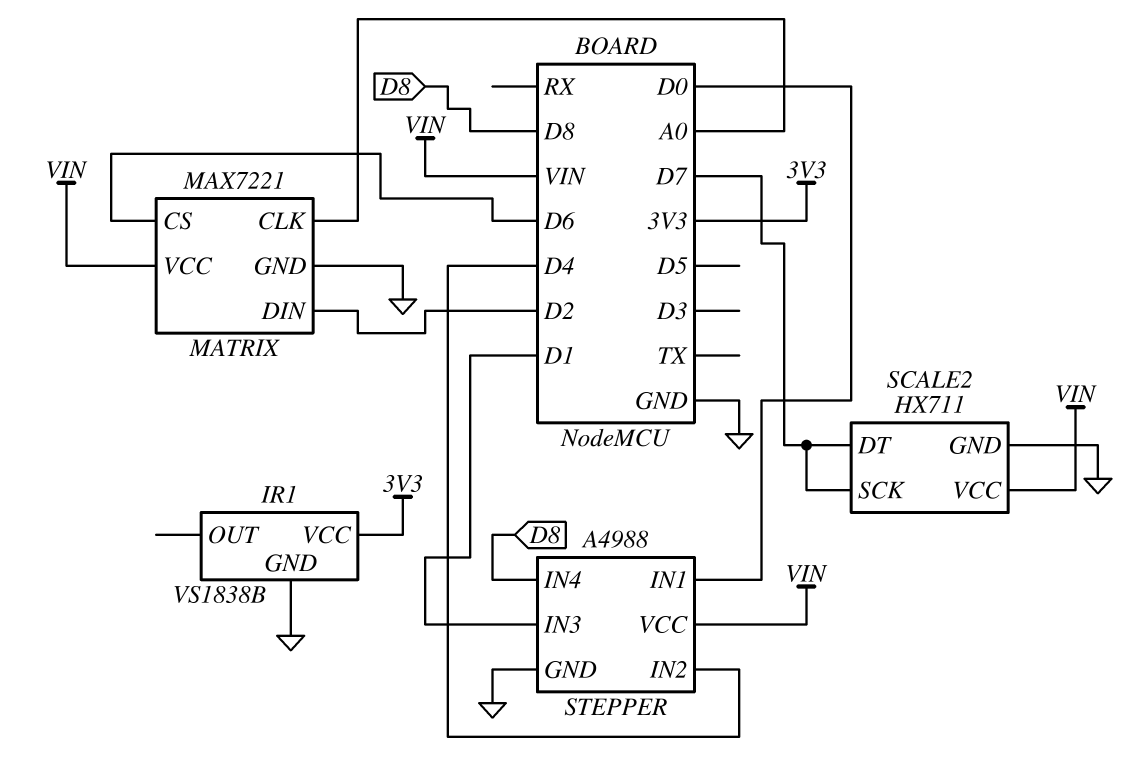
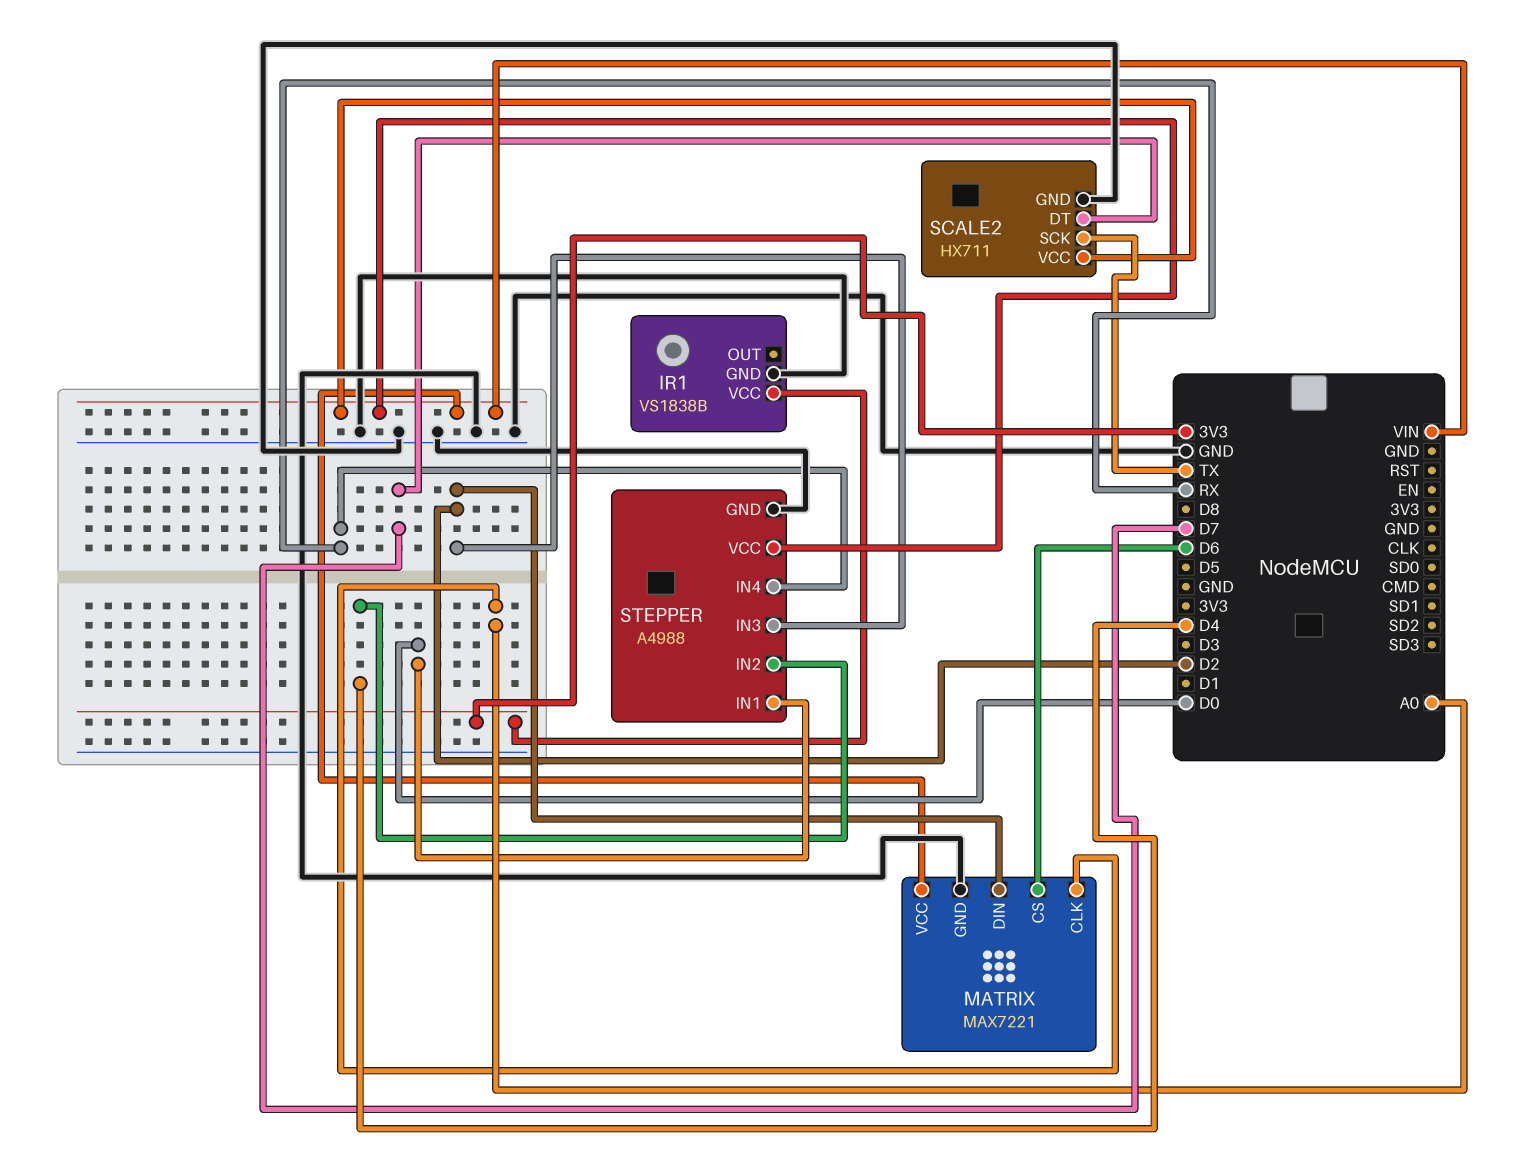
SCALE2 pin SCK: D7 -> TX
STEPPER pin IN3: D1 -> D2
STEPPER pin IN4: D8 -> RX

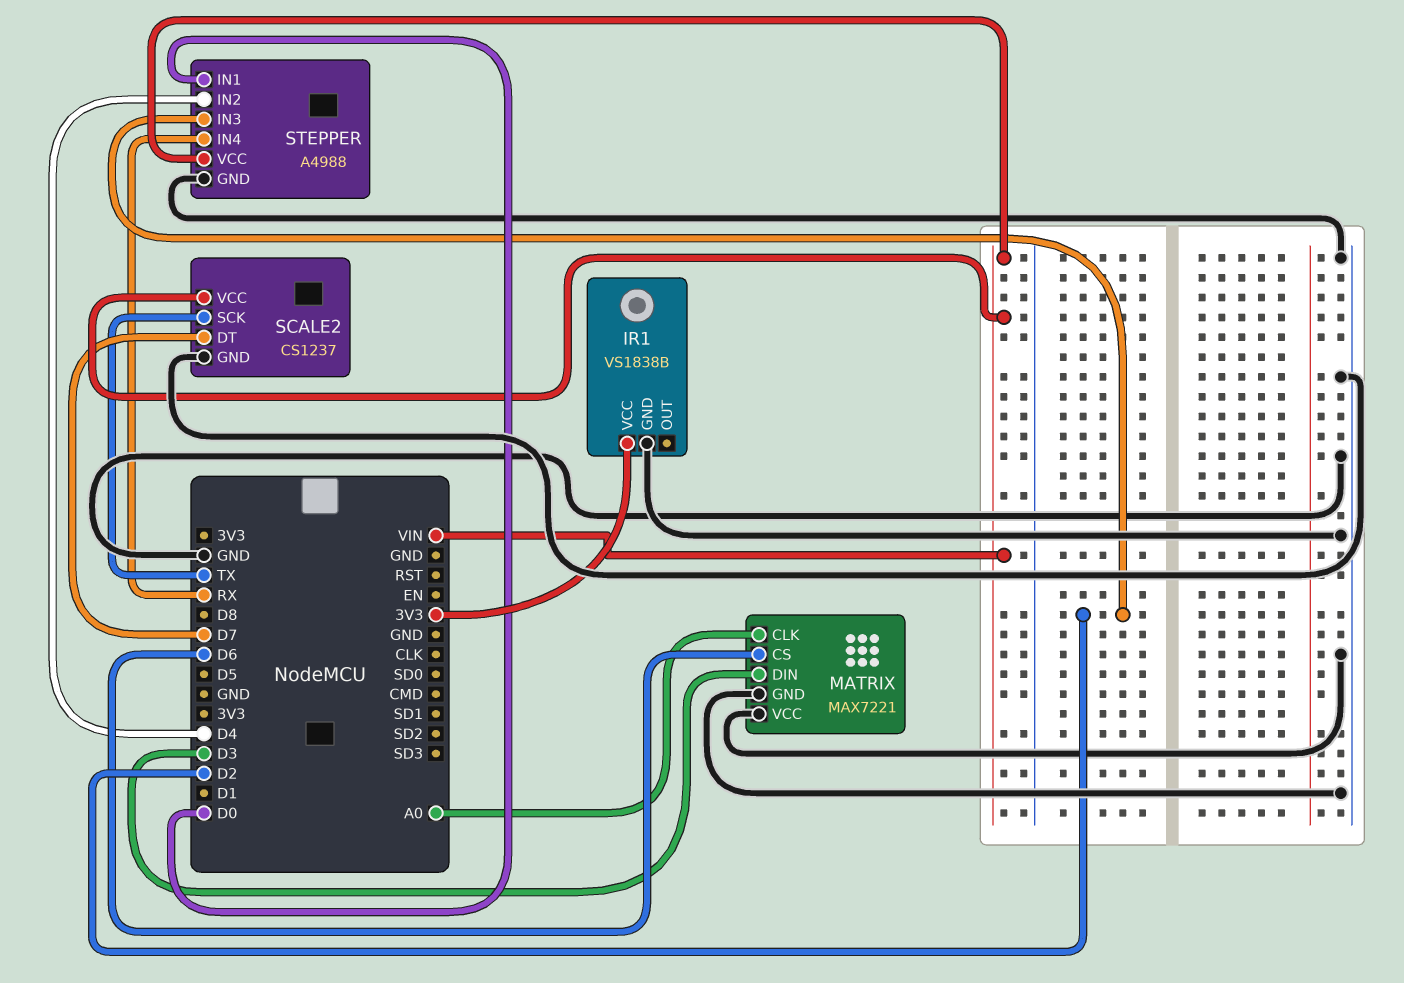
MATRIX pin DIN: D2 -> D3
MATRIX pin VCC: VIN -> GND
SCALE2: HX711 -> CS1237

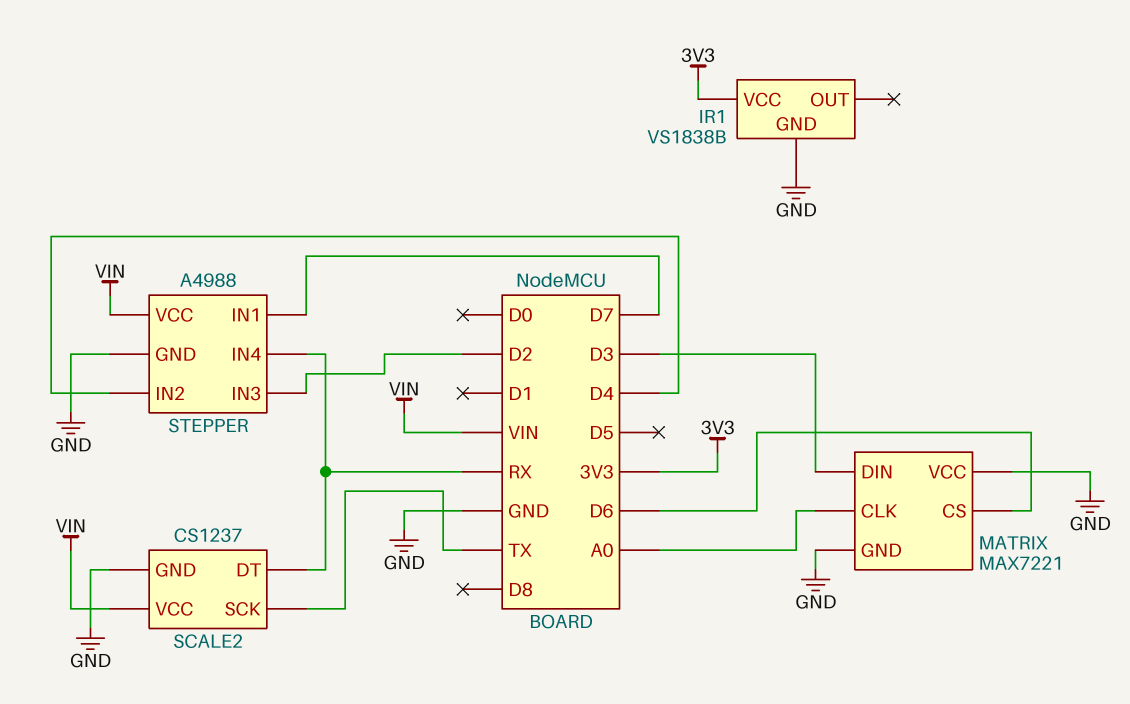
SCALE2 pin DT: D7 -> RX
STEPPER pin IN1: D0 -> D7

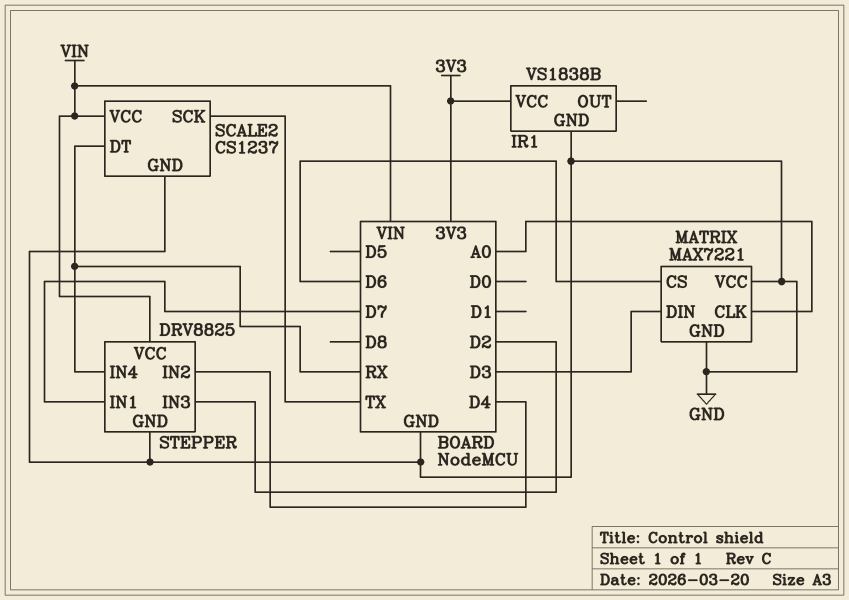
STEPPER: A4988 -> DRV8825

